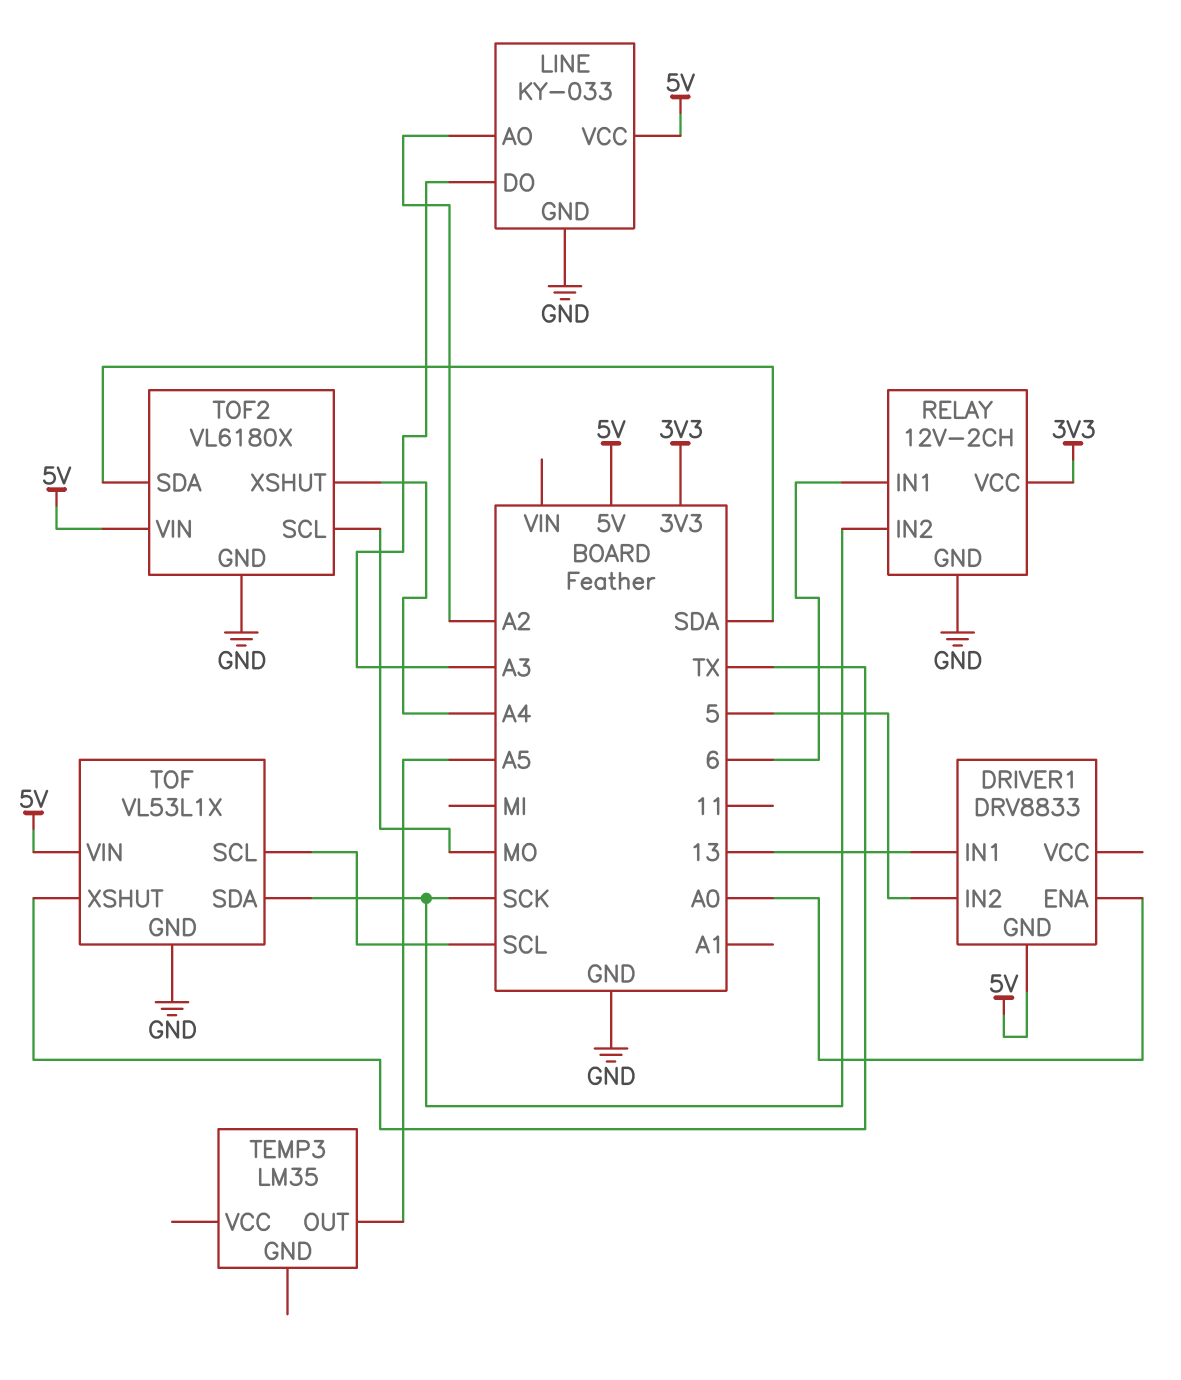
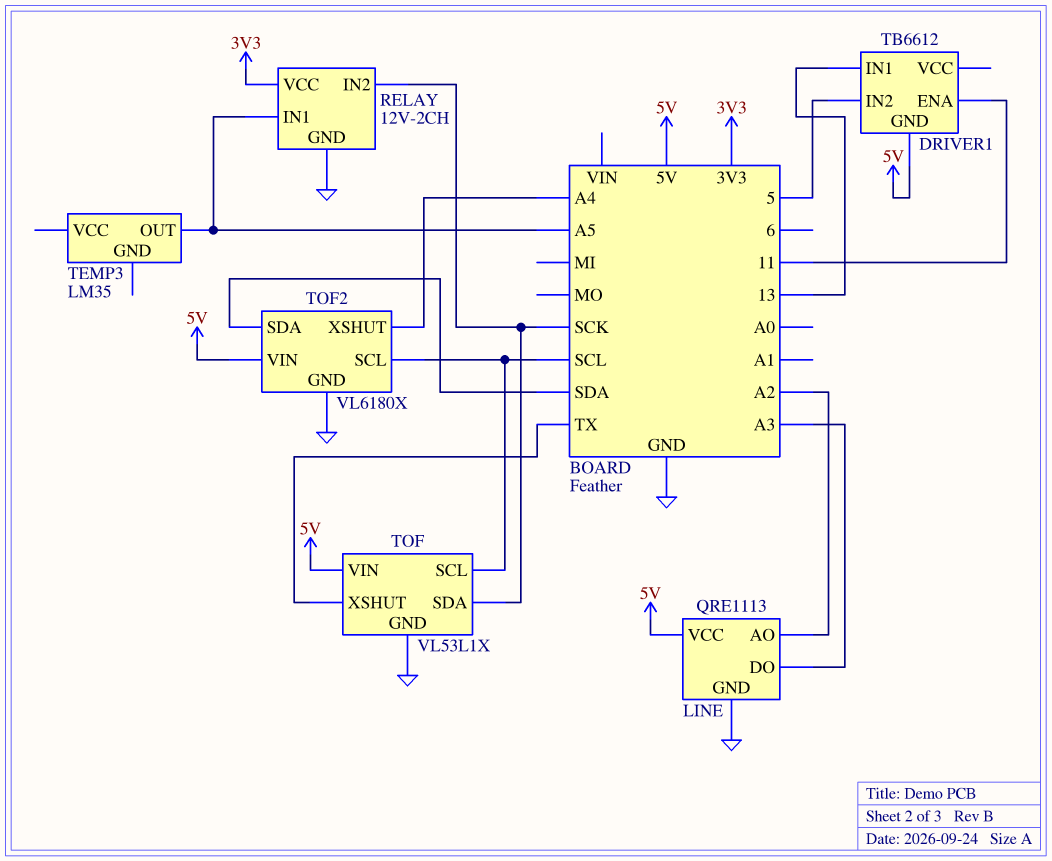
DRIVER1: DRV8833 -> TB6612
DRIVER1 pin ENA: A0 -> 11
LINE: KY-033 -> QRE1113
RELAY pin IN1: 6 -> A5
TOF2 pin SCL: MO -> SCL

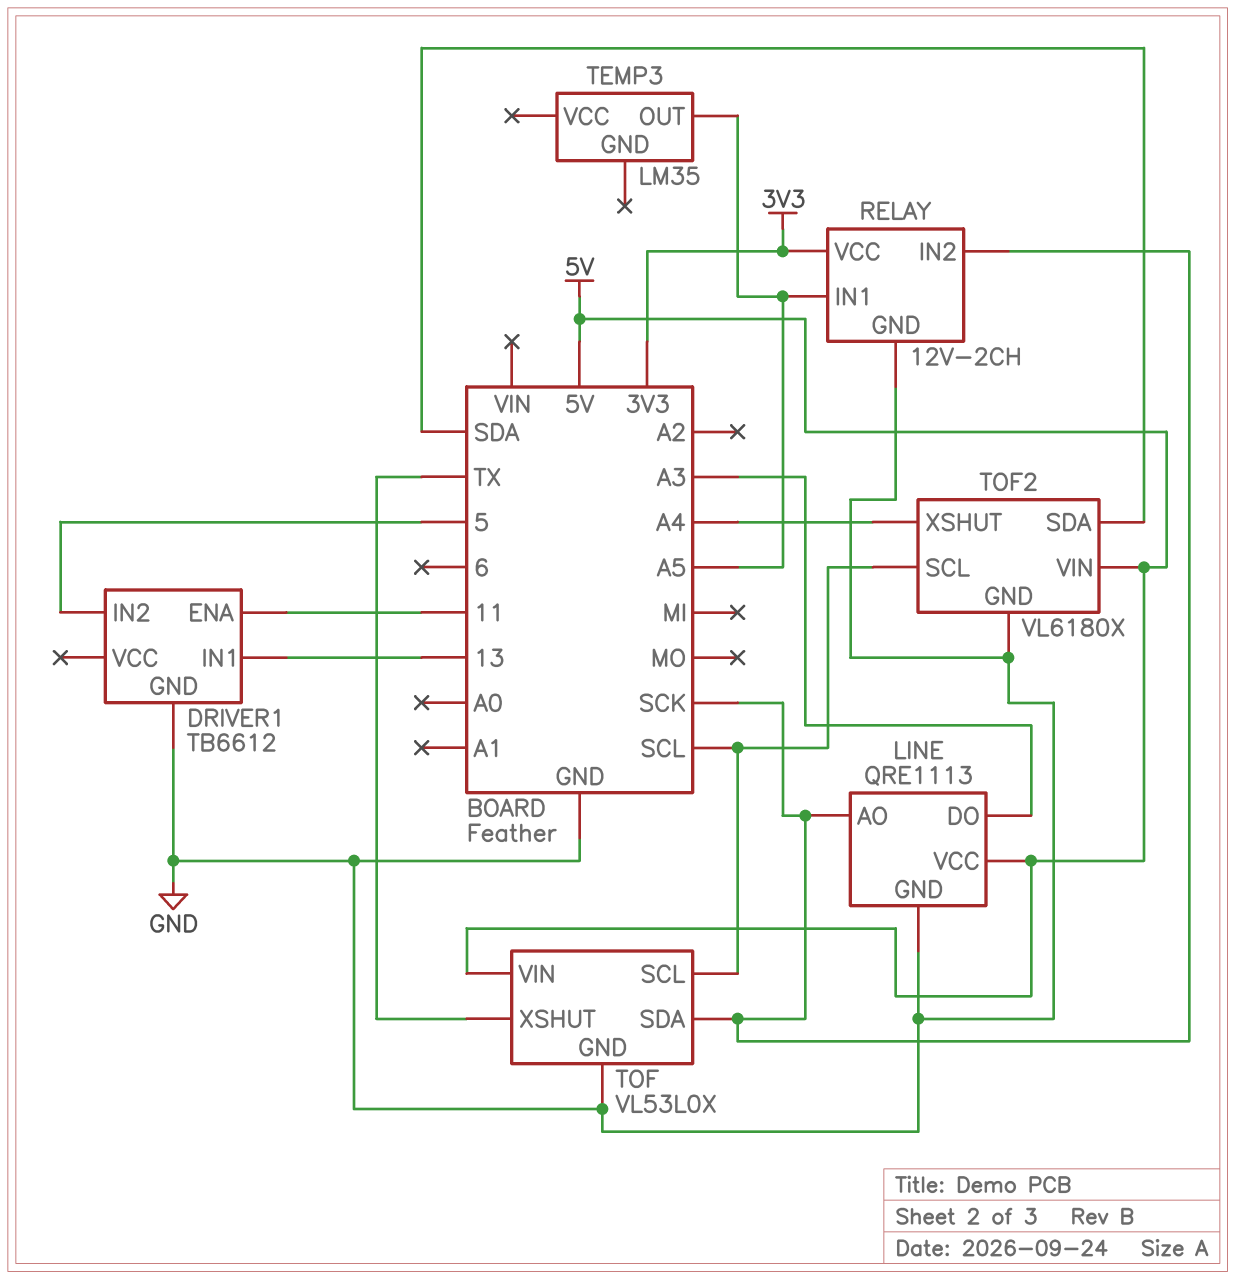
DRIVER1 pin GND: 5V -> GND
LINE pin AO: A2 -> SCK
TOF: VL53L1X -> VL53L0X

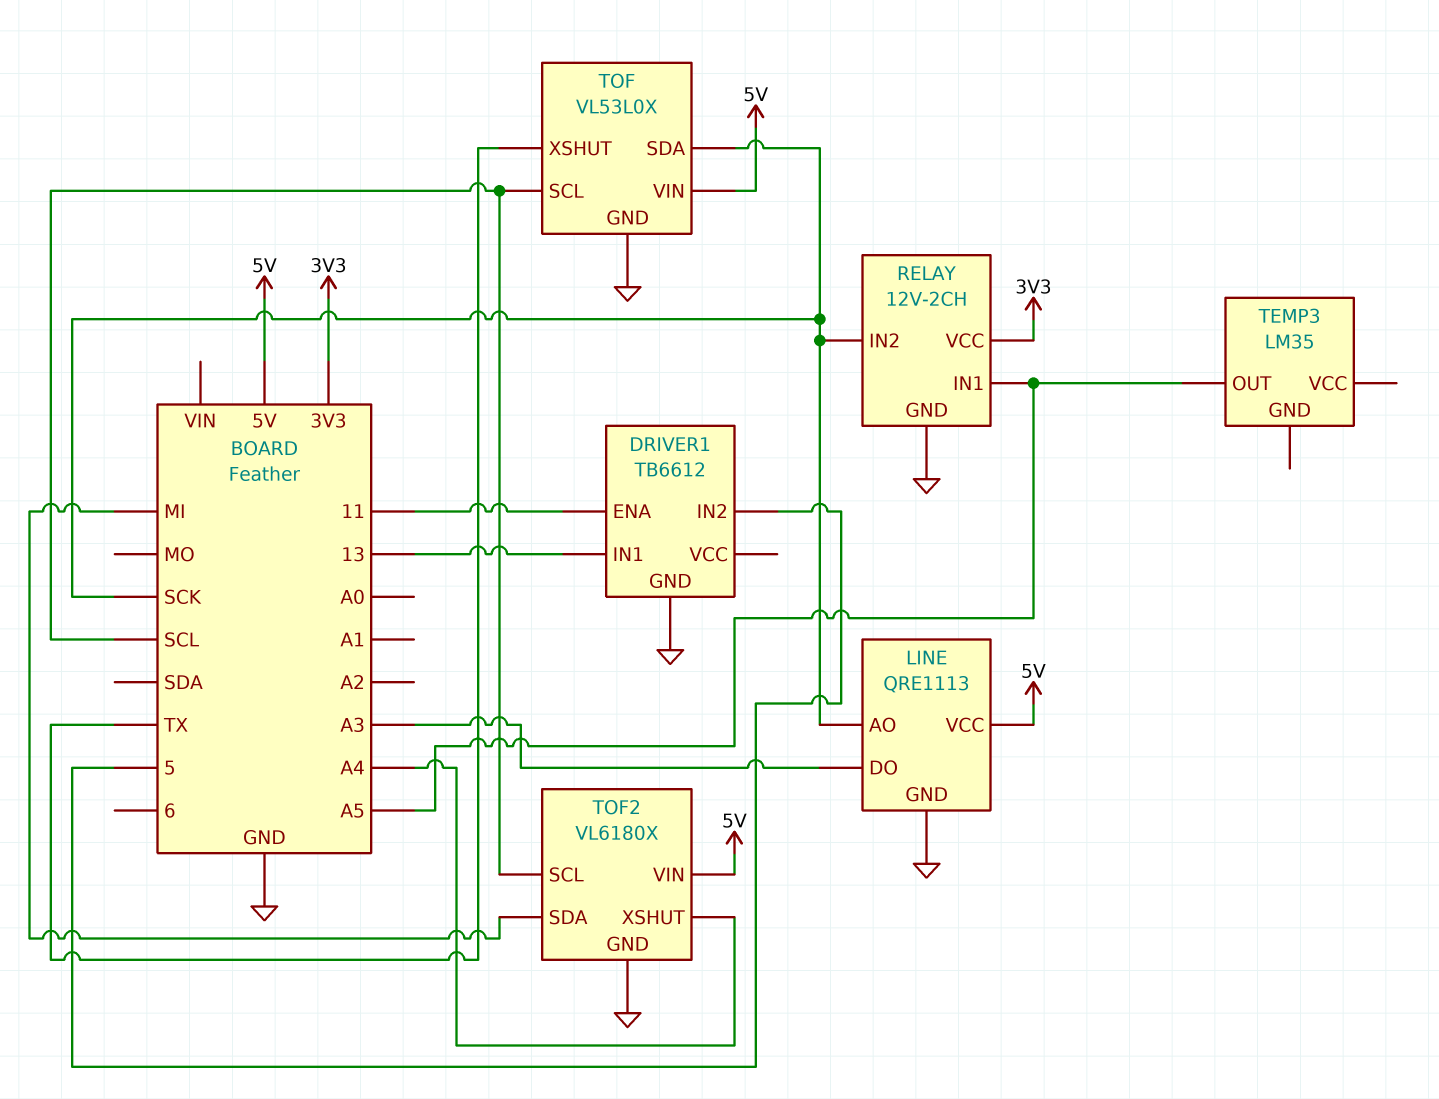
TOF2 pin SDA: SDA -> MI

